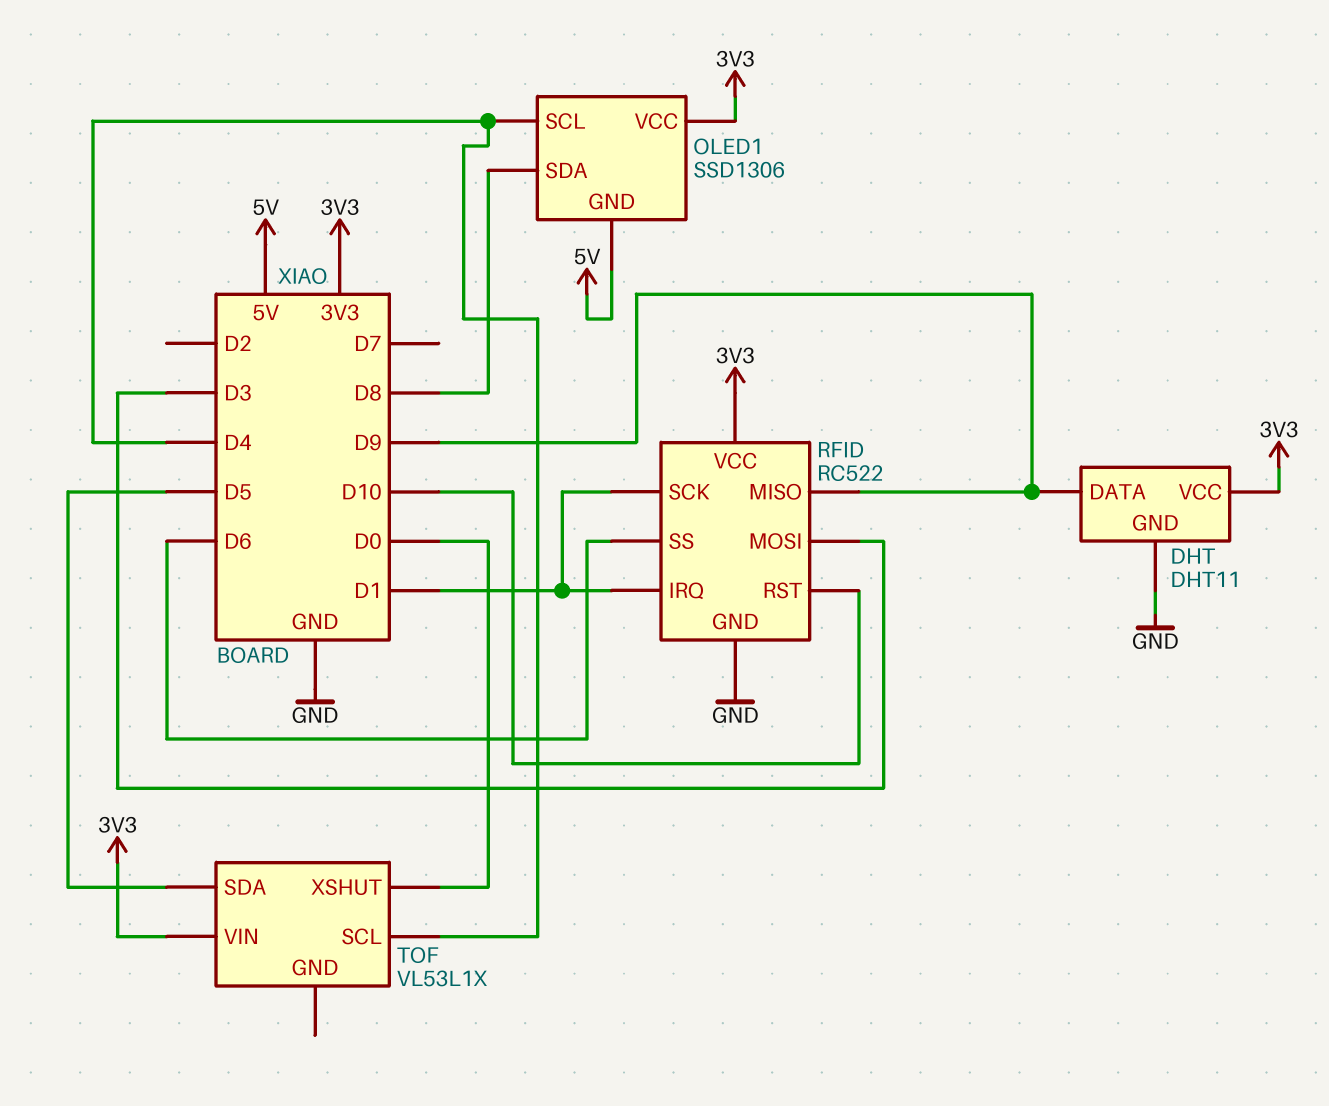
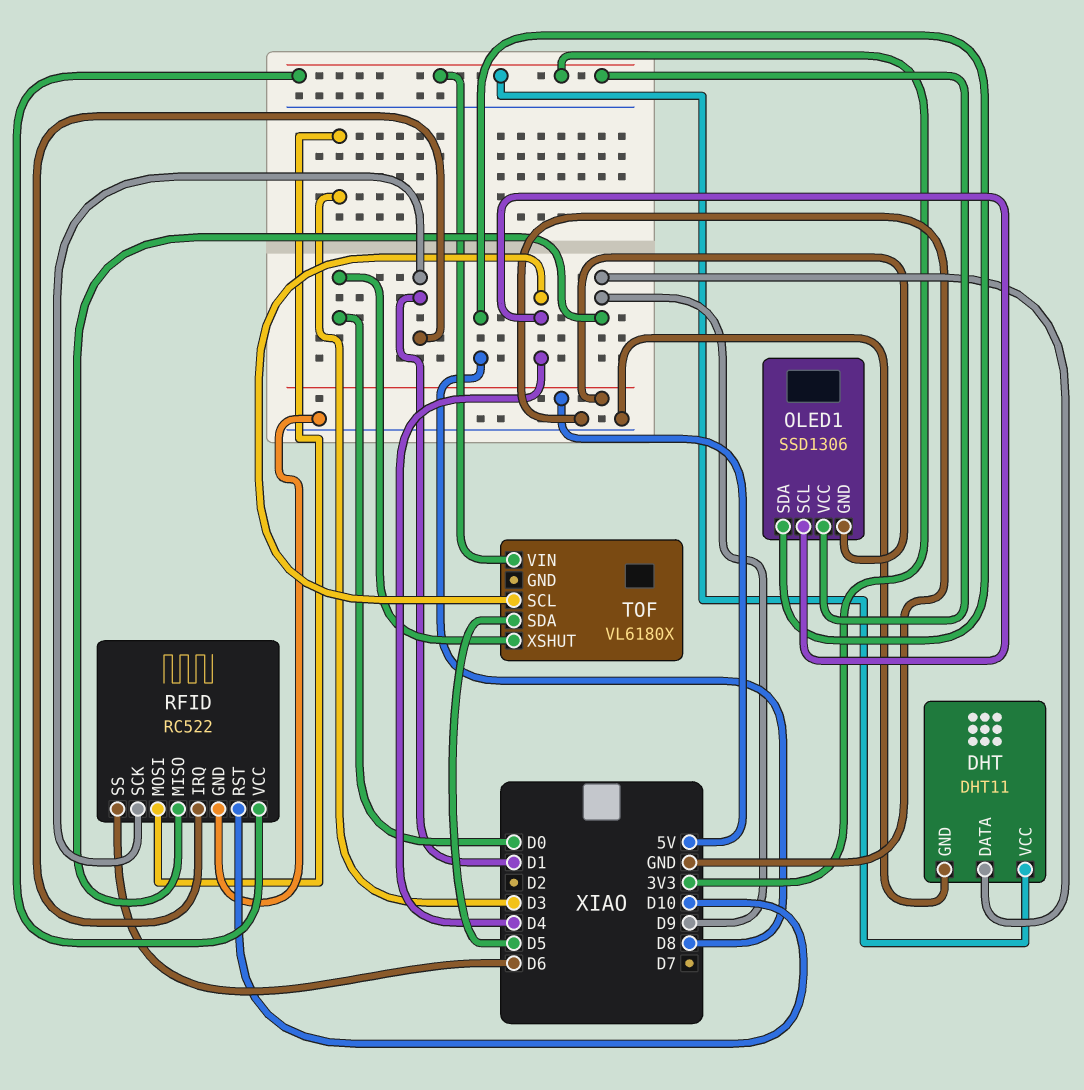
TOF: VL53L1X -> VL6180X

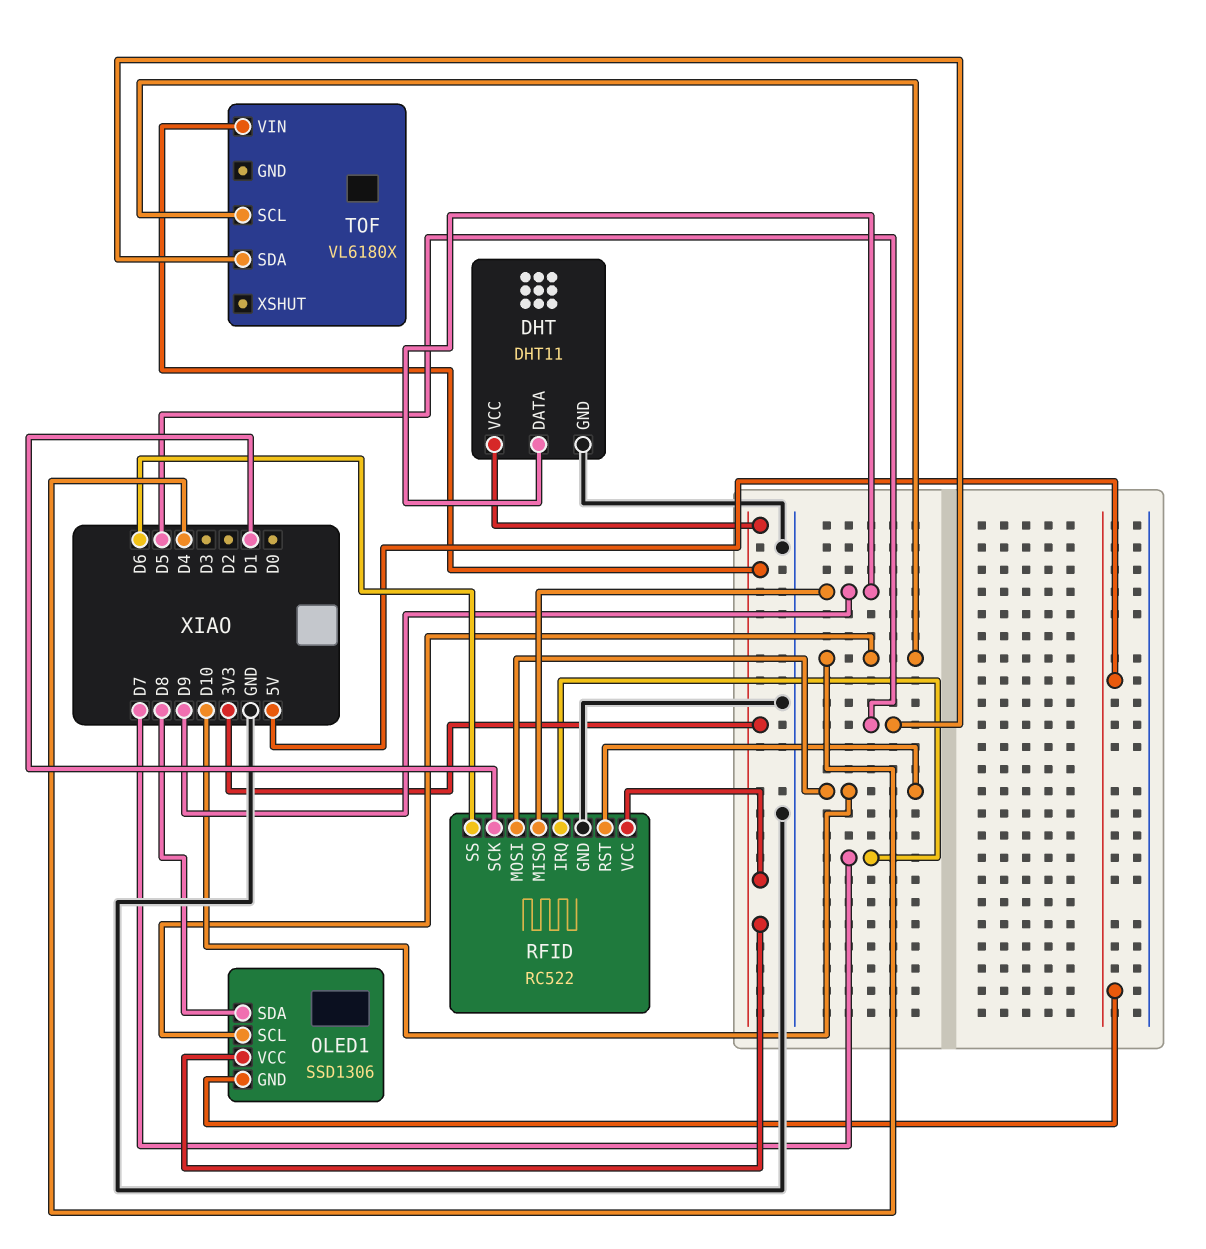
RFID pin IRQ: D1 -> D7
RFID pin MOSI: D3 -> D10
TOF pin XSHUT: D0 -> none

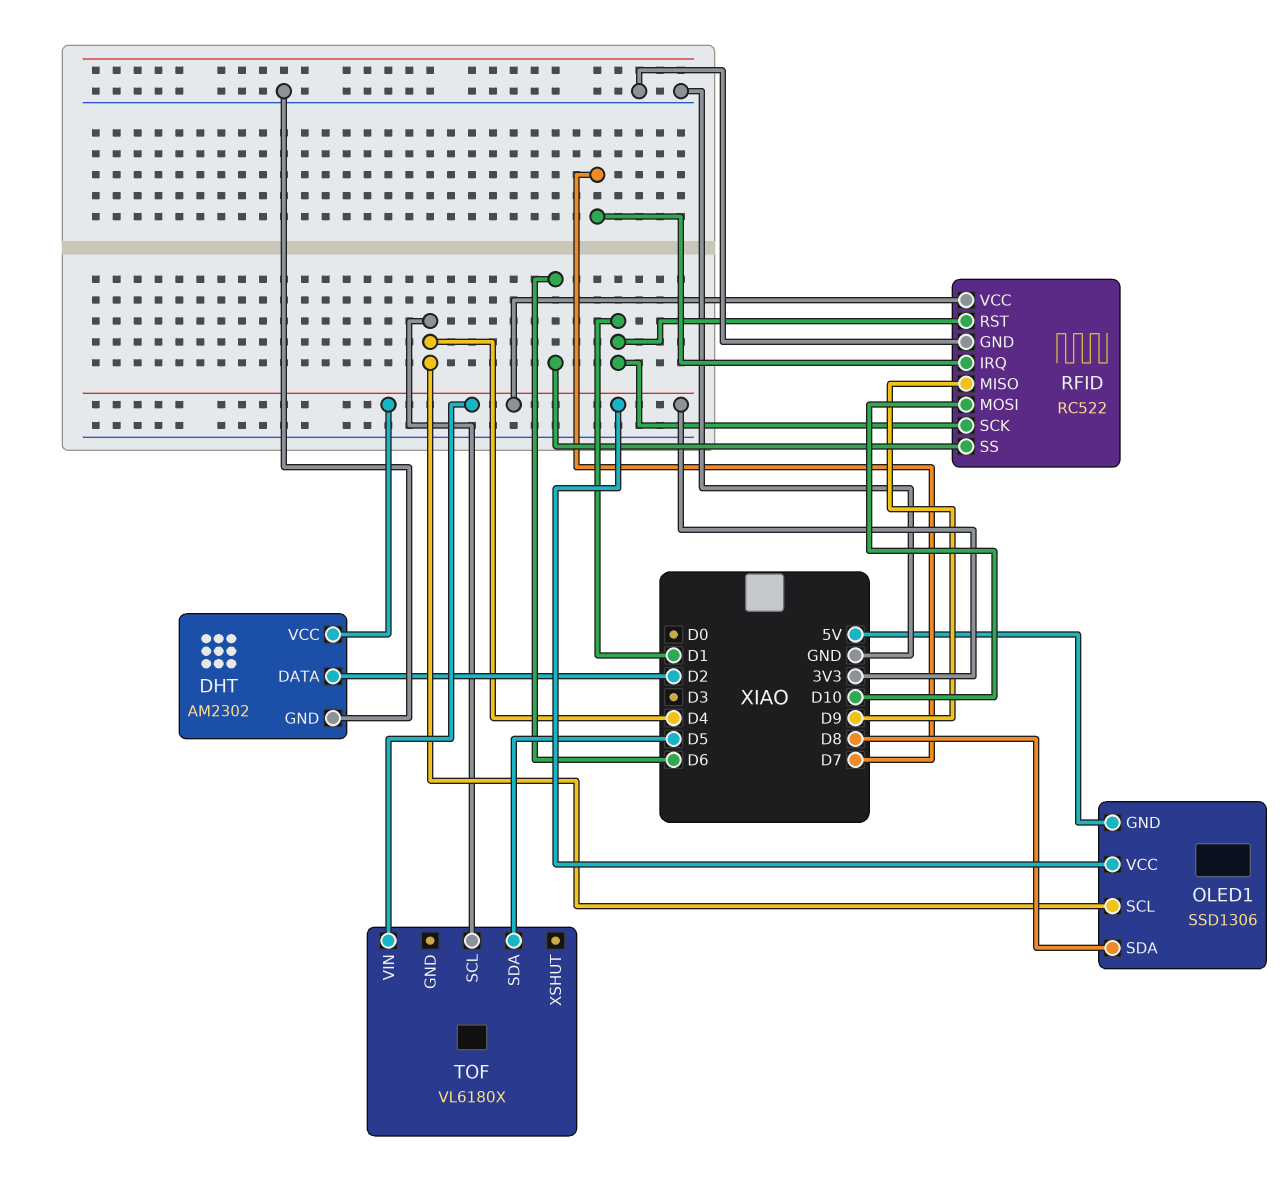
DHT: DHT11 -> AM2302
DHT pin DATA: D9 -> D2
RFID pin RST: D10 -> D1

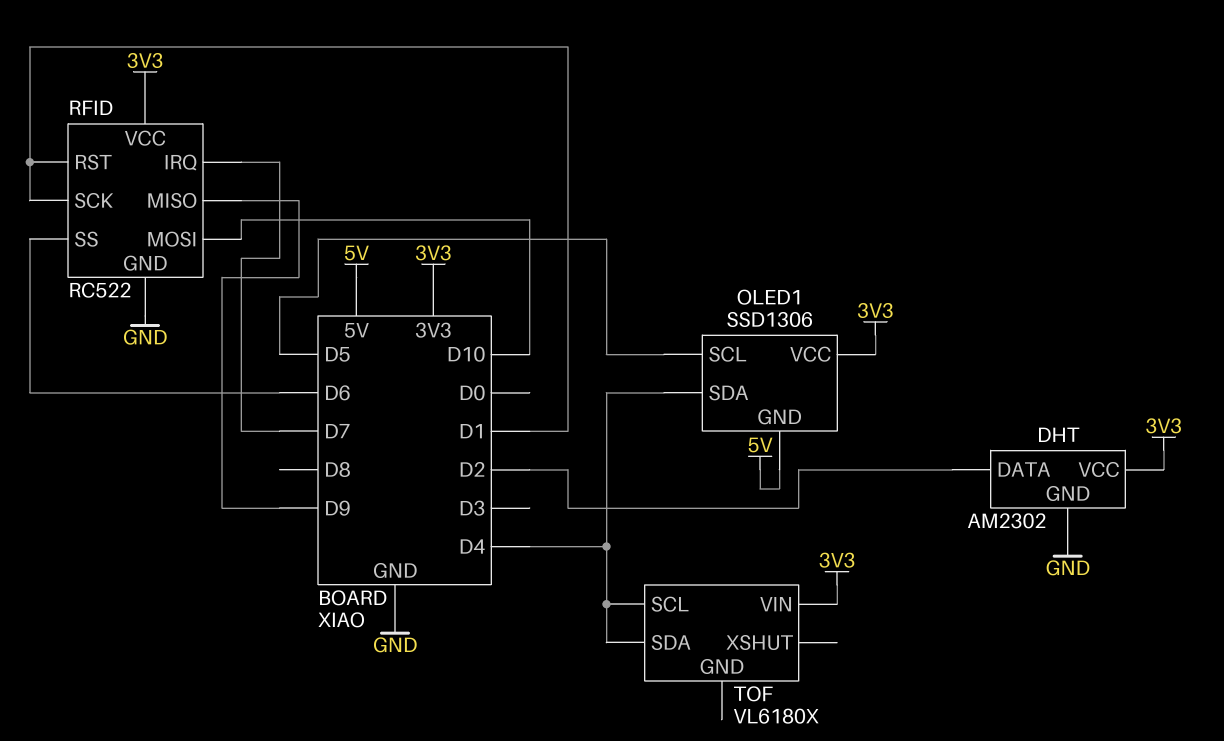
OLED1 pin SCL: D4 -> D5
OLED1 pin SDA: D8 -> D4
TOF pin SDA: D5 -> D4

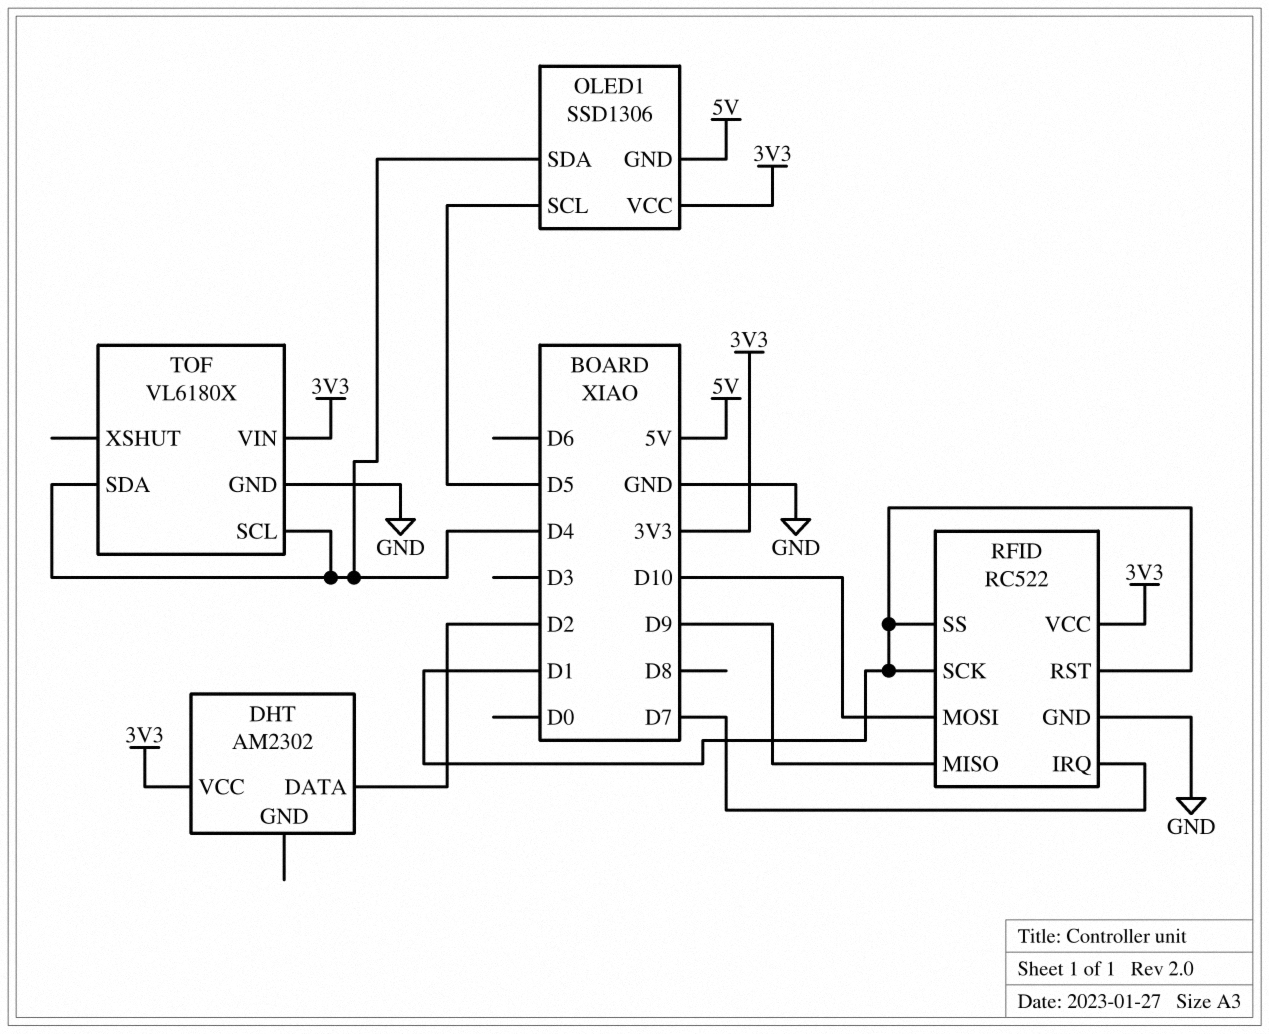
DHT pin GND: GND -> none
RFID pin SS: D6 -> D1
TOF pin GND: none -> GND

